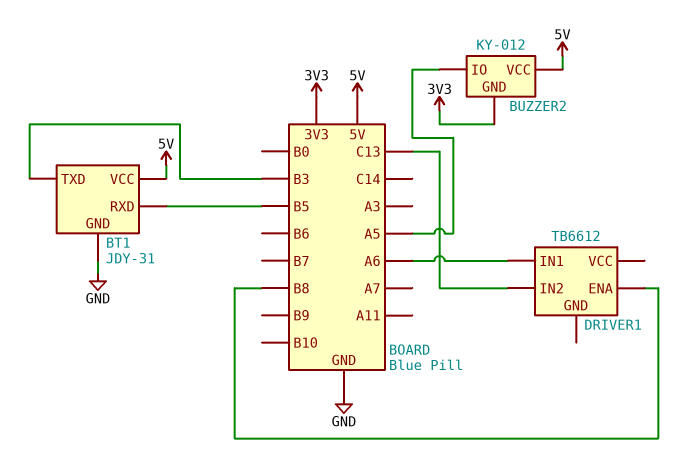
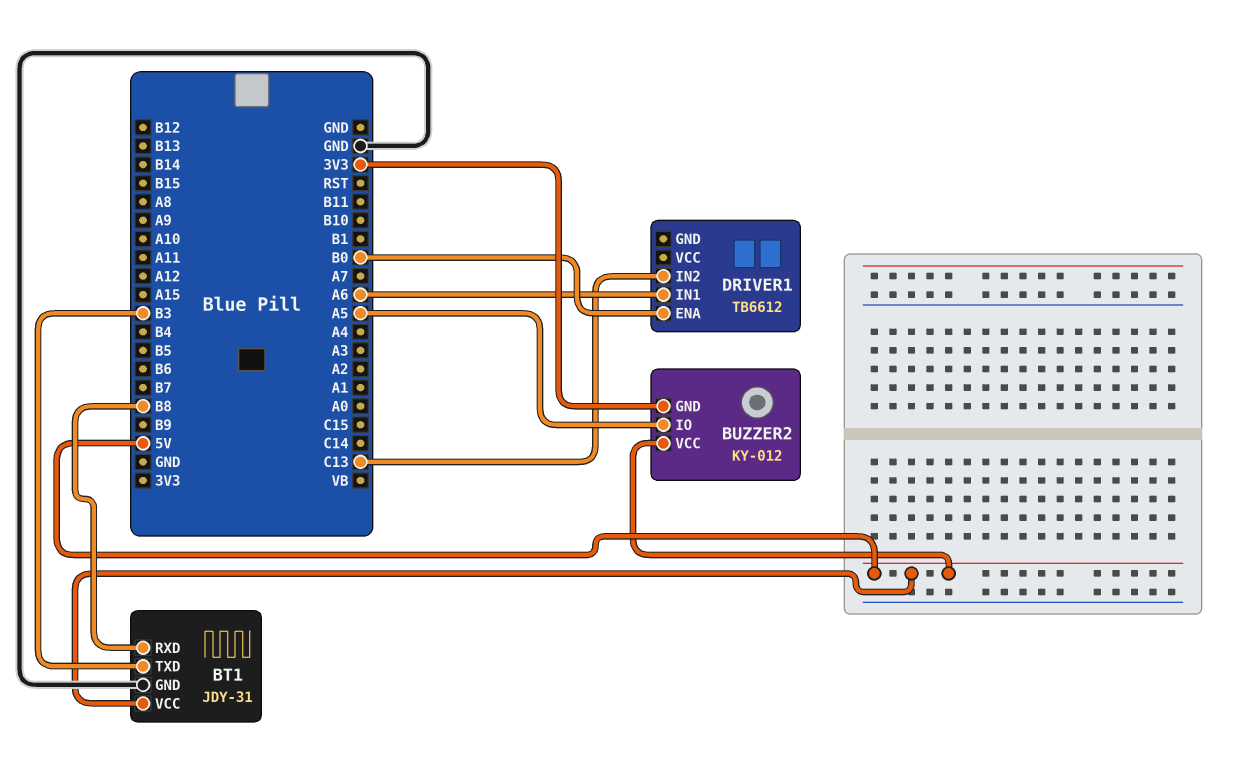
BT1 pin RXD: B5 -> B8
DRIVER1 pin ENA: B8 -> B0

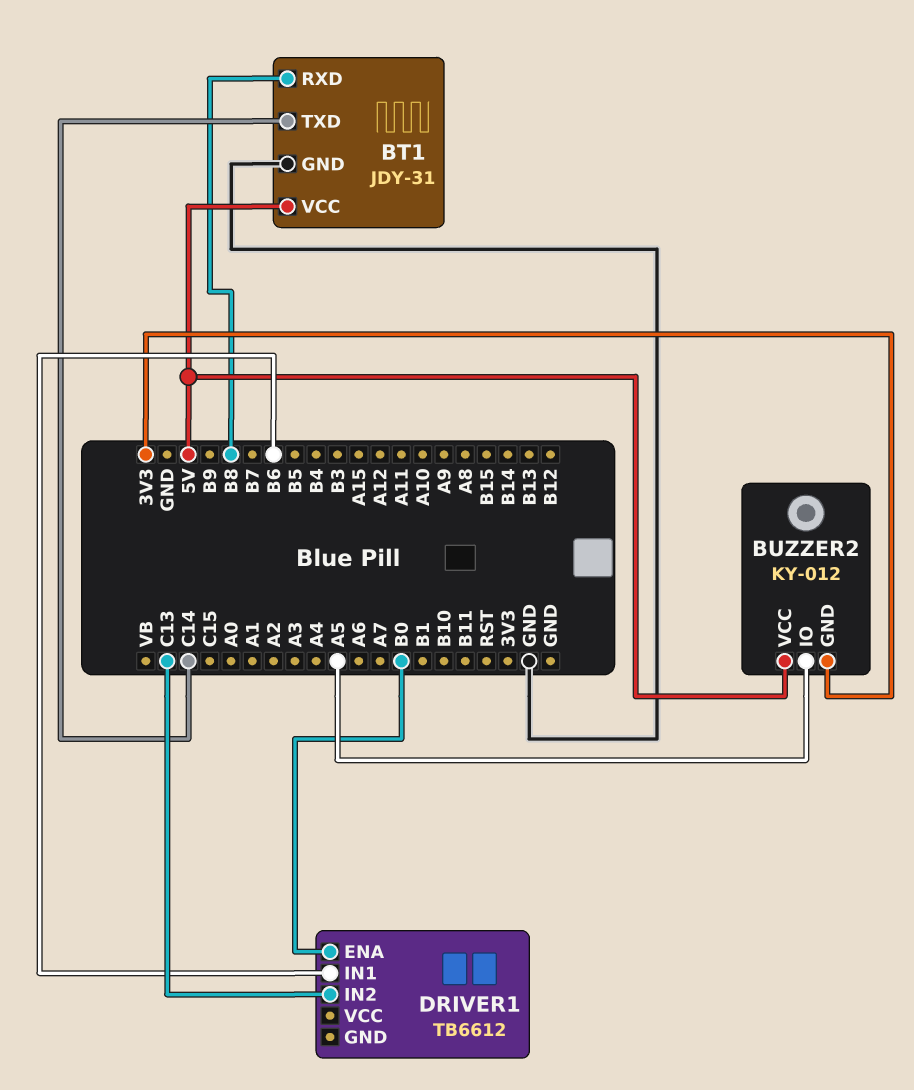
BT1 pin TXD: B3 -> C14
DRIVER1 pin IN1: A6 -> B6

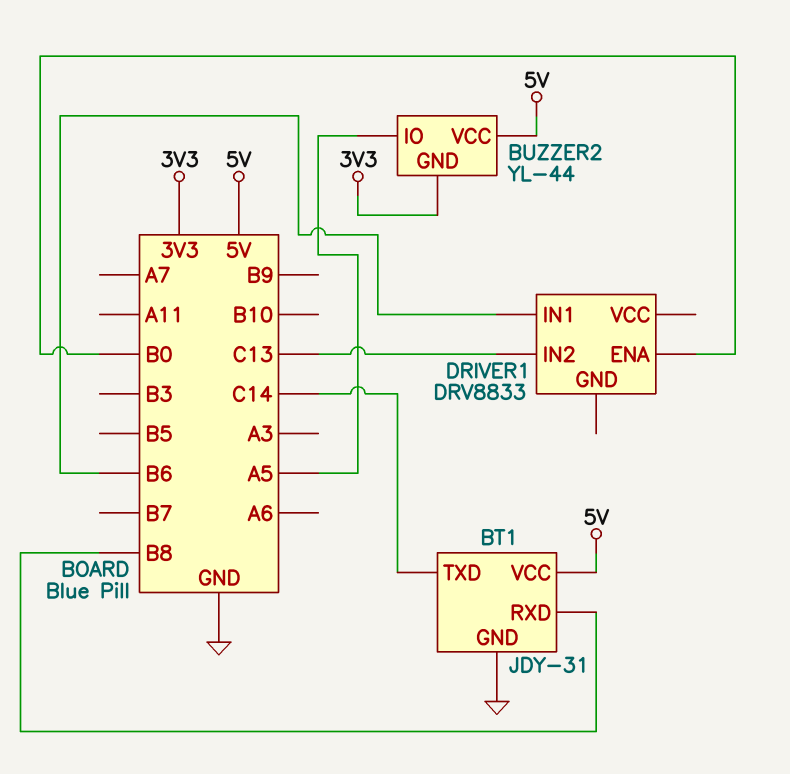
BUZZER2: KY-012 -> YL-44
DRIVER1: TB6612 -> DRV8833

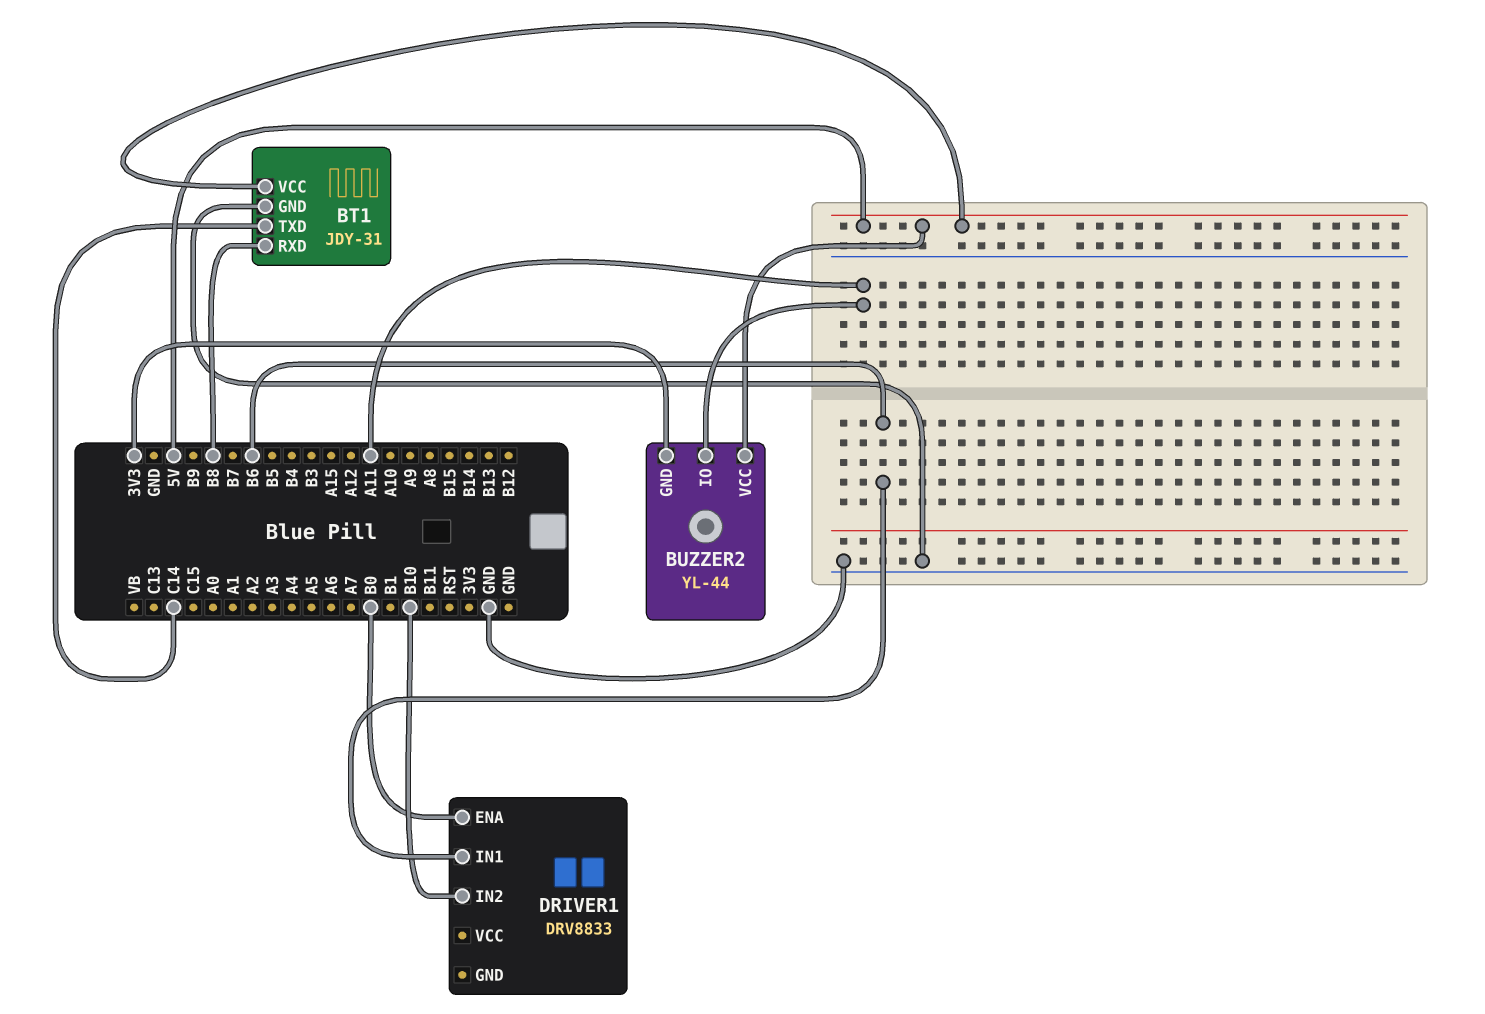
BUZZER2 pin IO: A5 -> A11
DRIVER1 pin IN2: C13 -> B10

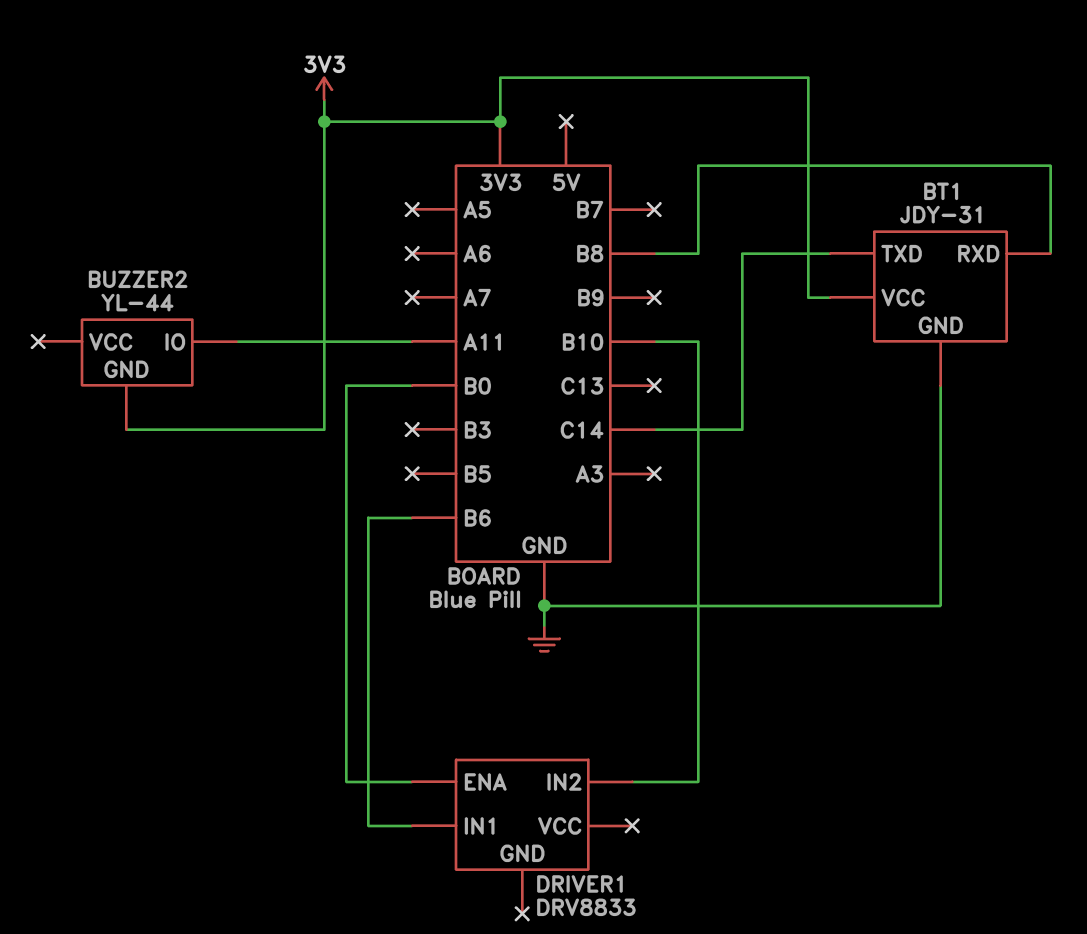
BT1 pin VCC: 5V -> 3V3
BUZZER2 pin VCC: 5V -> none

